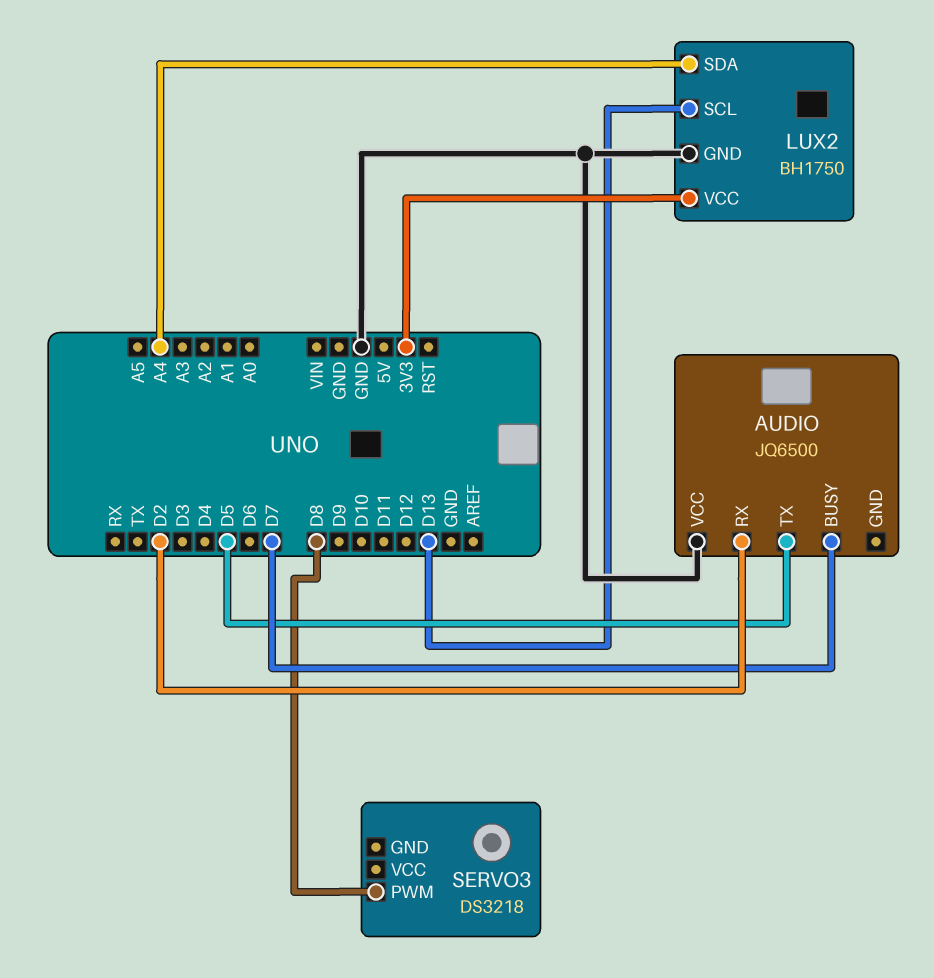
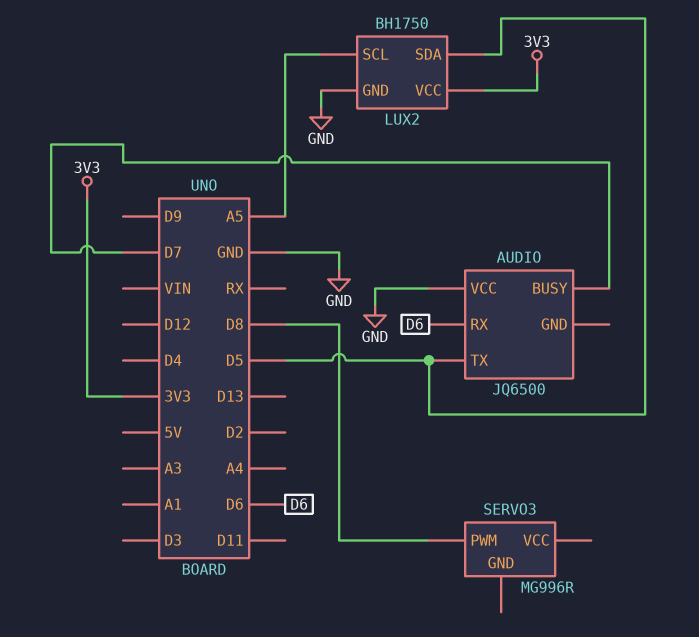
AUDIO pin RX: D2 -> D6
LUX2 pin SCL: D13 -> A5
LUX2 pin SDA: A4 -> D5
SERVO3: DS3218 -> MG996R

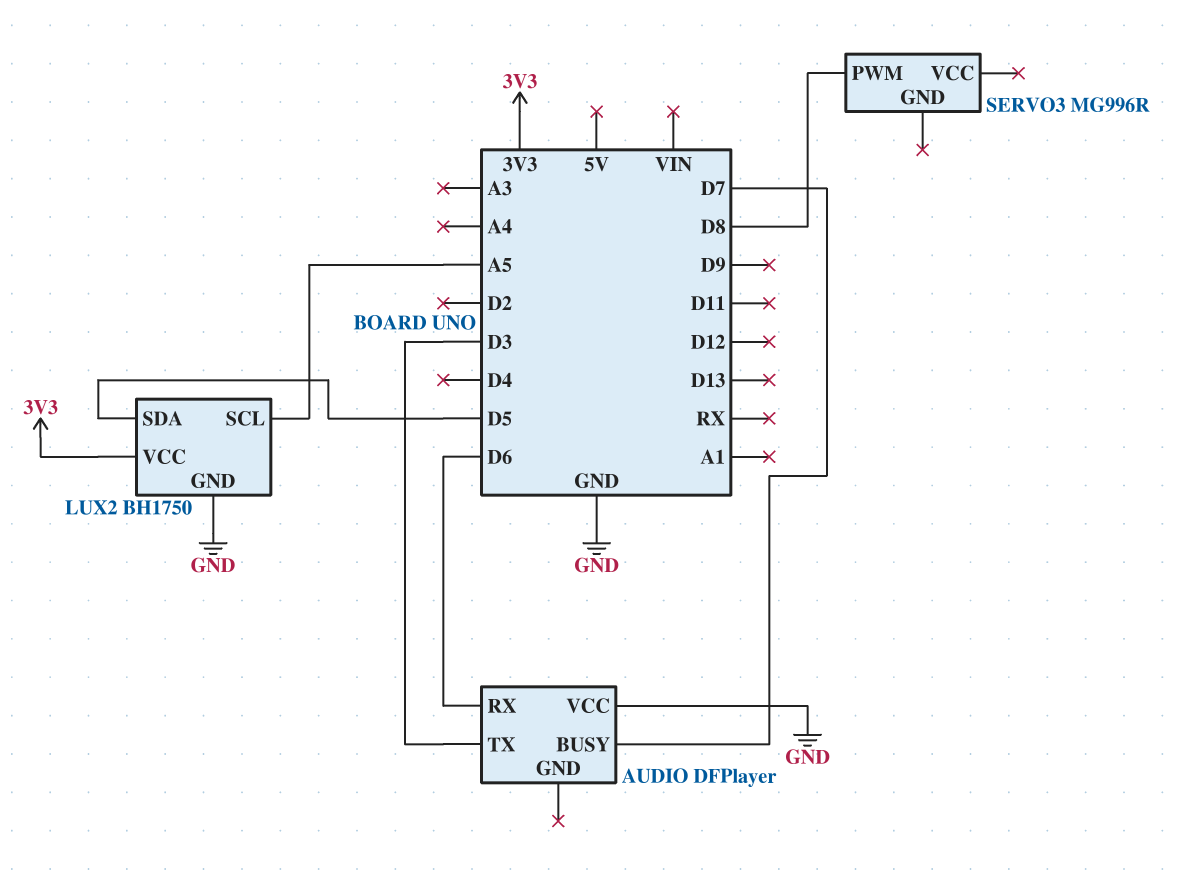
AUDIO: JQ6500 -> DFPlayer
AUDIO pin TX: D5 -> D3

